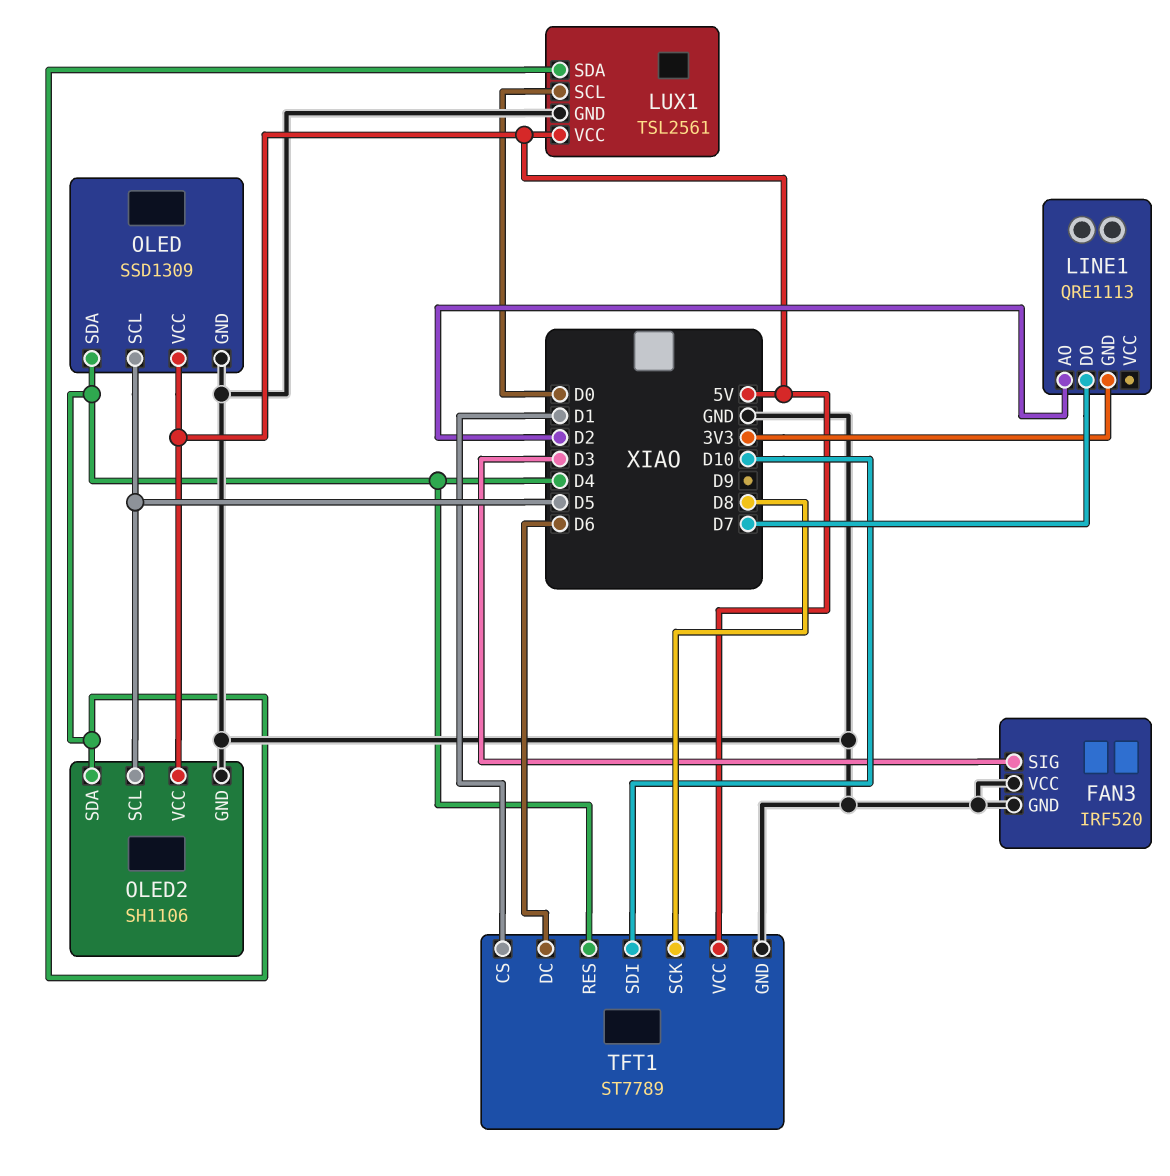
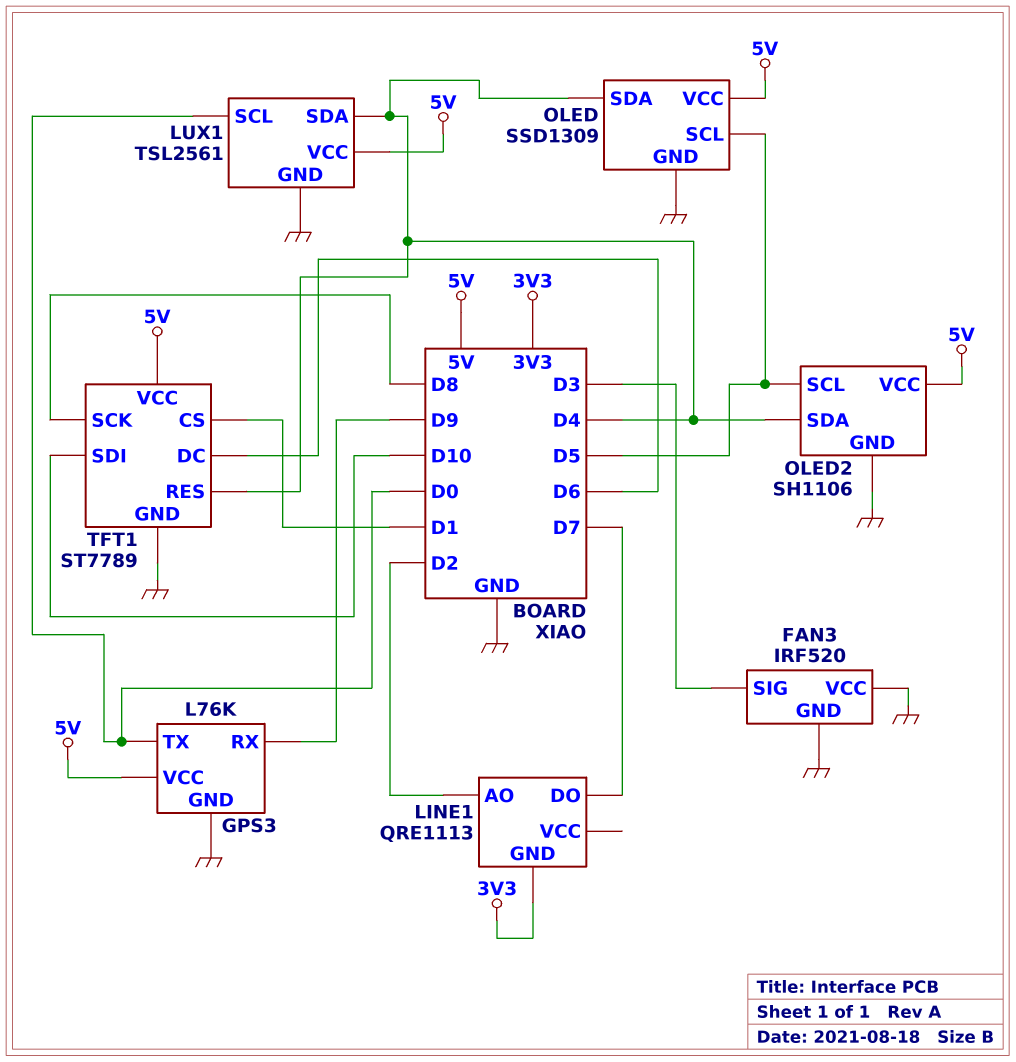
GPS3: none -> L76K
GPS3 pin GND: none -> GND
GPS3 pin RX: none -> D9
GPS3 pin TX: none -> D0
GPS3 pin VCC: none -> 5V

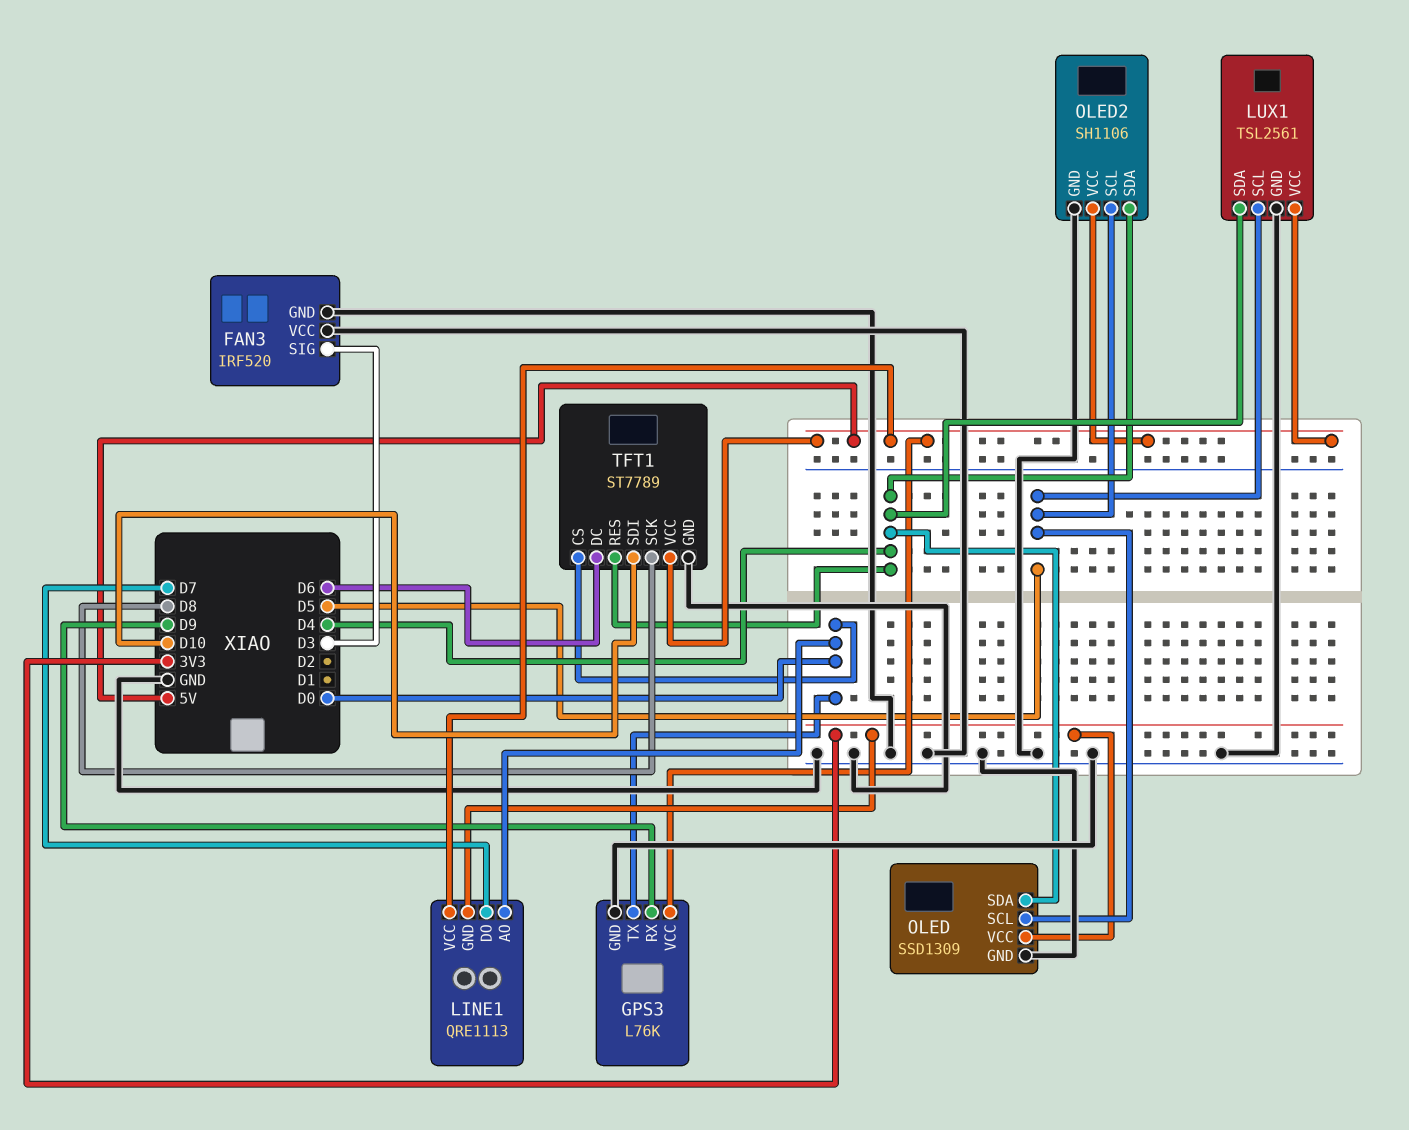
LINE1 pin AO: D2 -> D0
LINE1 pin VCC: none -> 5V
LUX1 pin SCL: D0 -> D5
OLED pin VCC: 5V -> 3V3
TFT1 pin CS: D1 -> D0

